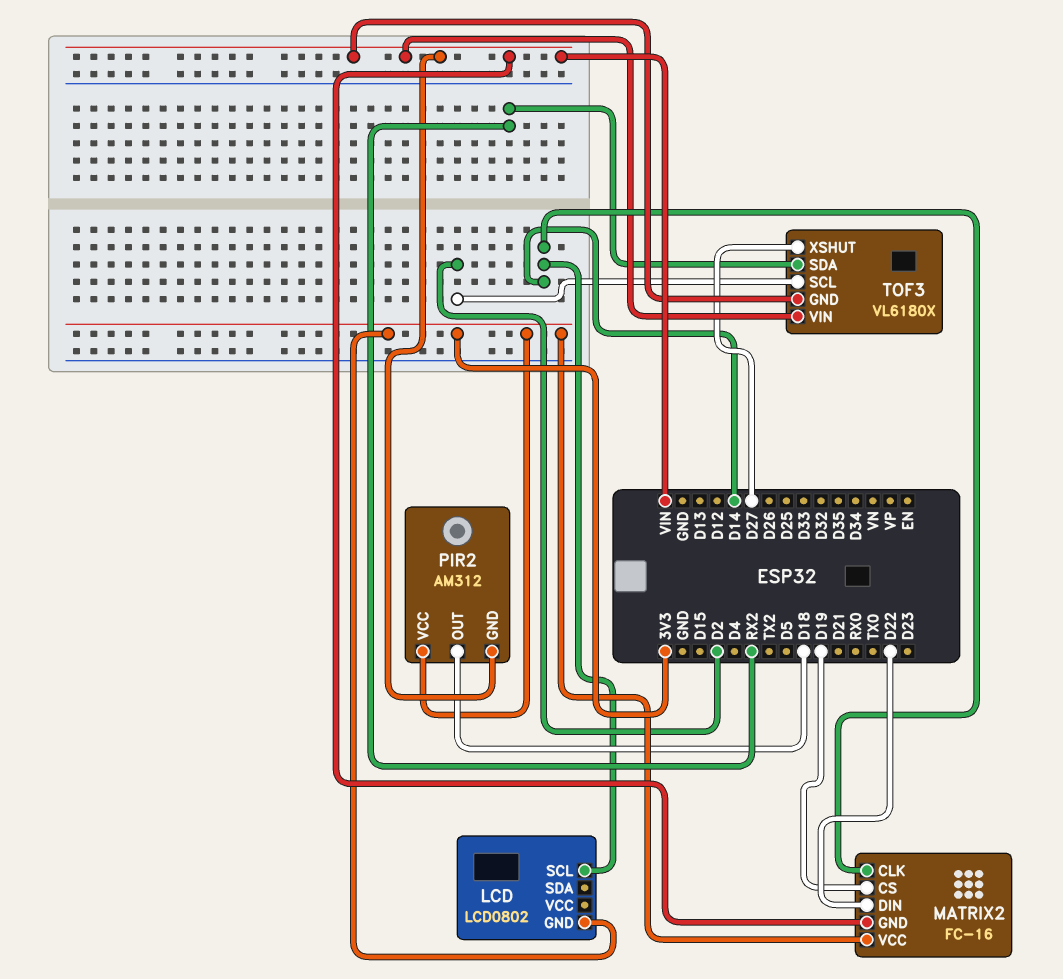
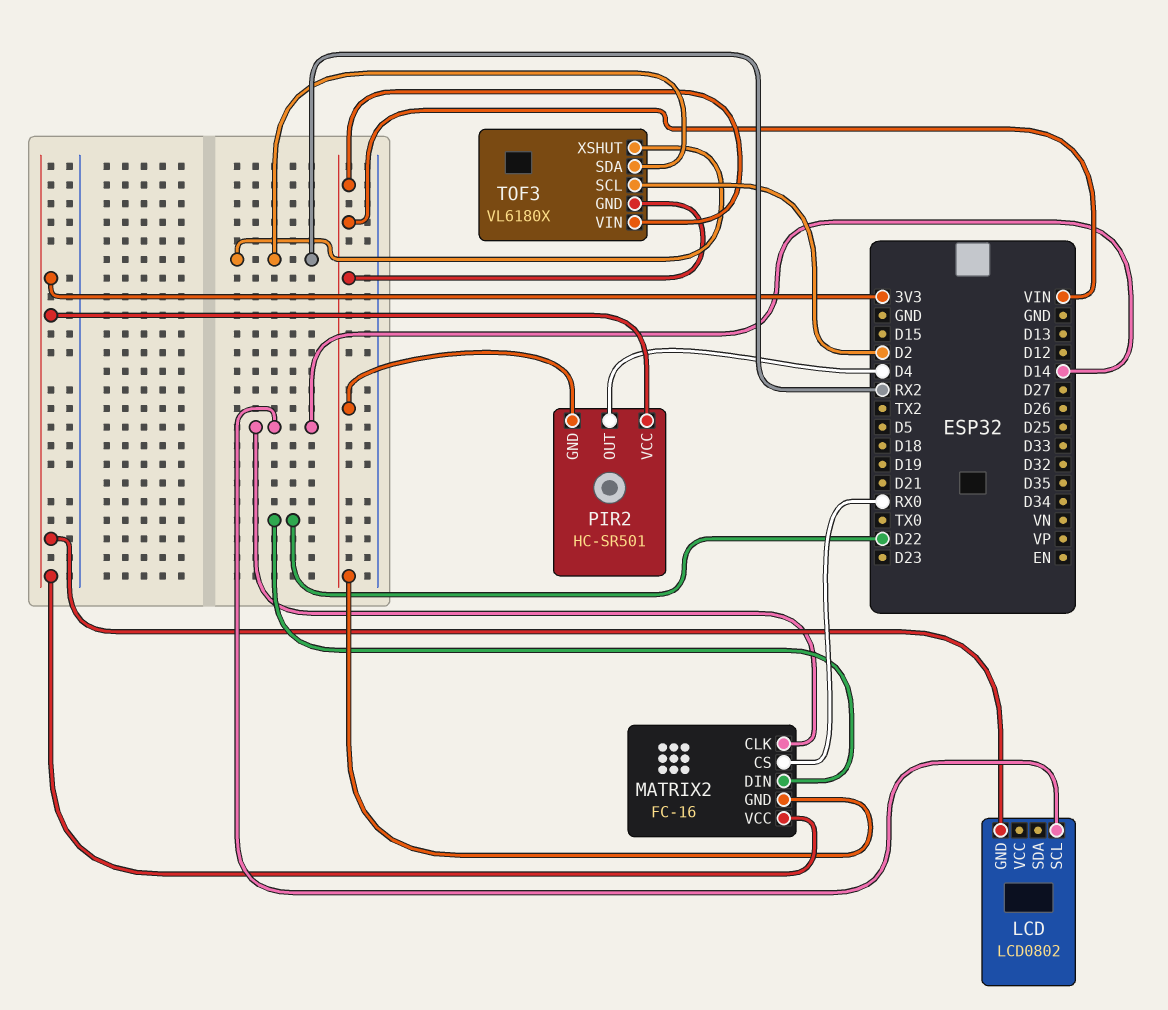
MATRIX2 pin CS: D19 -> RX0
PIR2: AM312 -> HC-SR501
PIR2 pin OUT: D18 -> D4
TOF3 pin XSHUT: D27 -> RX2

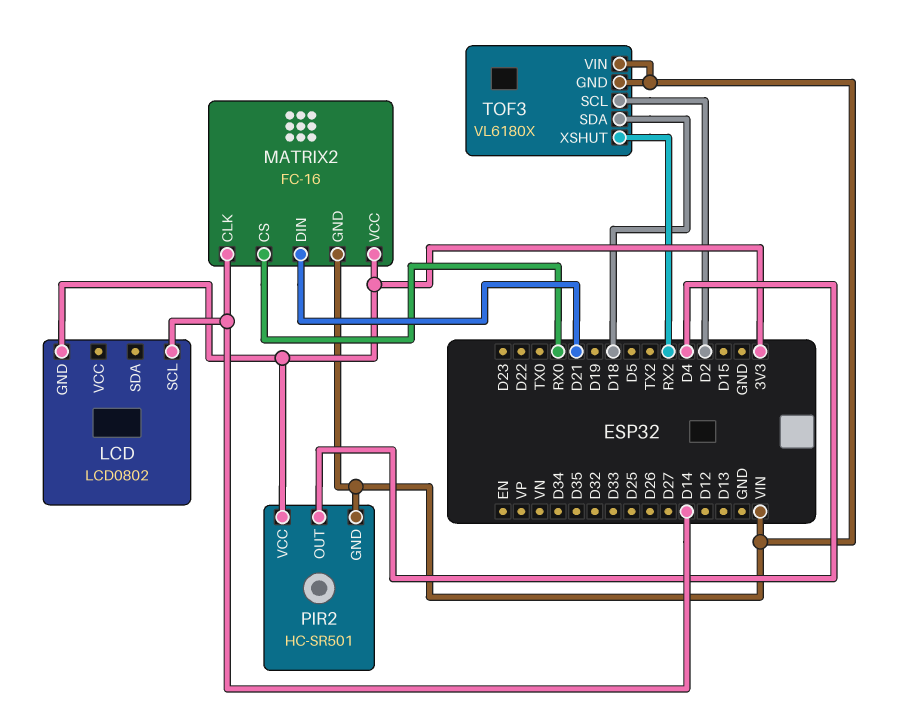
MATRIX2 pin DIN: D22 -> D21
TOF3 pin SDA: RX2 -> D18

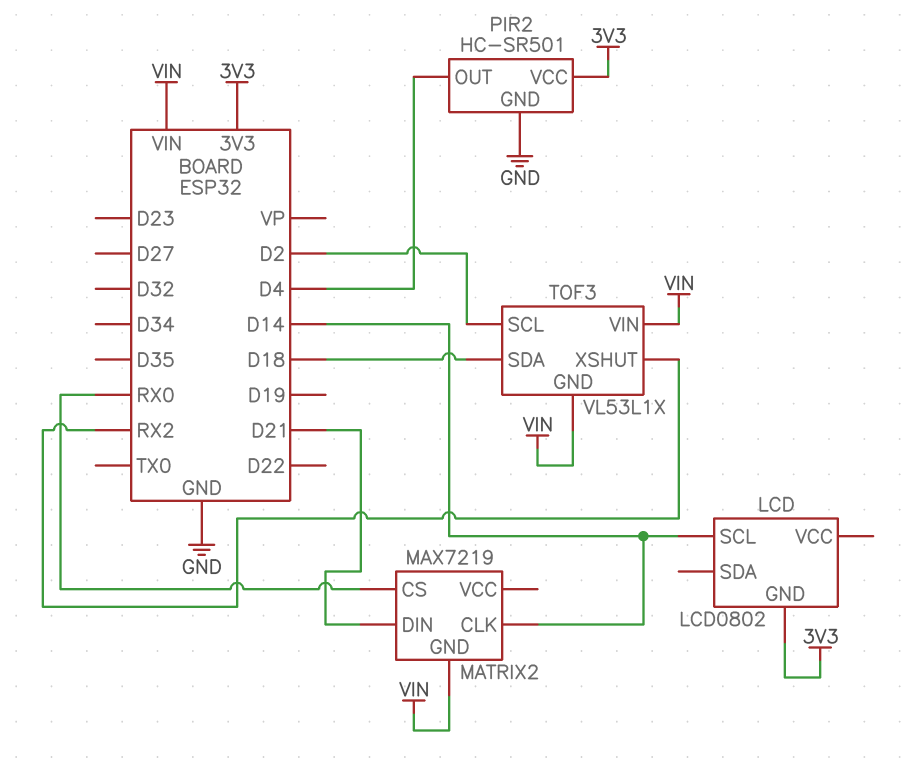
MATRIX2: FC-16 -> MAX7219
MATRIX2 pin VCC: 3V3 -> none
PIR2 pin GND: VIN -> GND
TOF3: VL6180X -> VL53L1X

